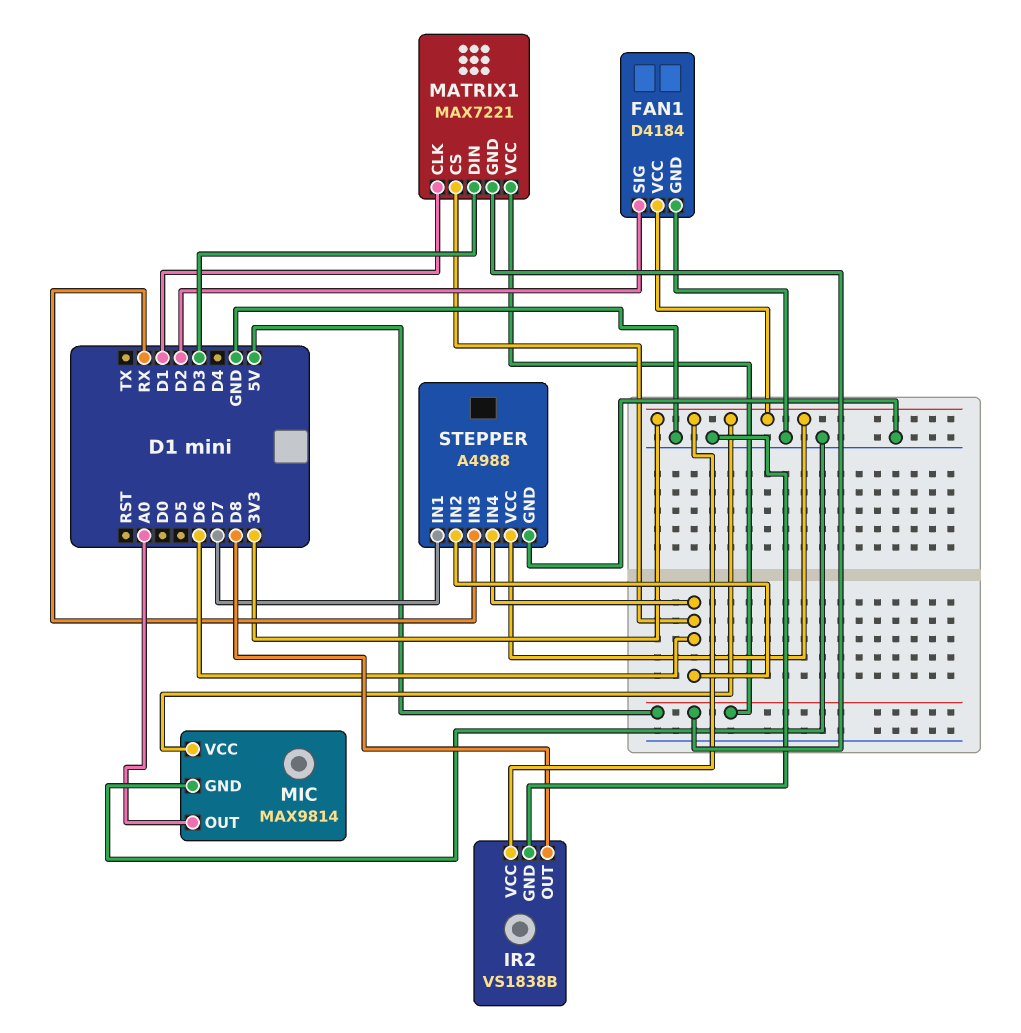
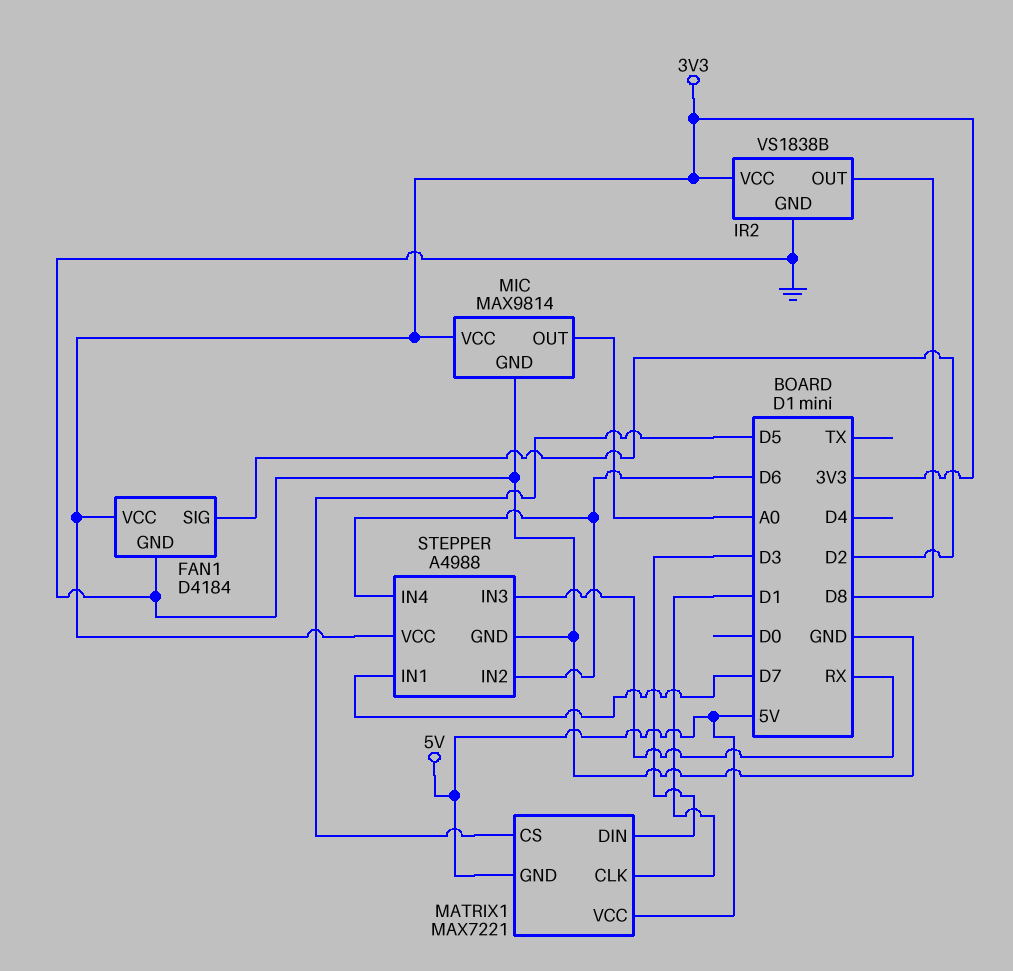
MATRIX1 pin CS: D6 -> D5

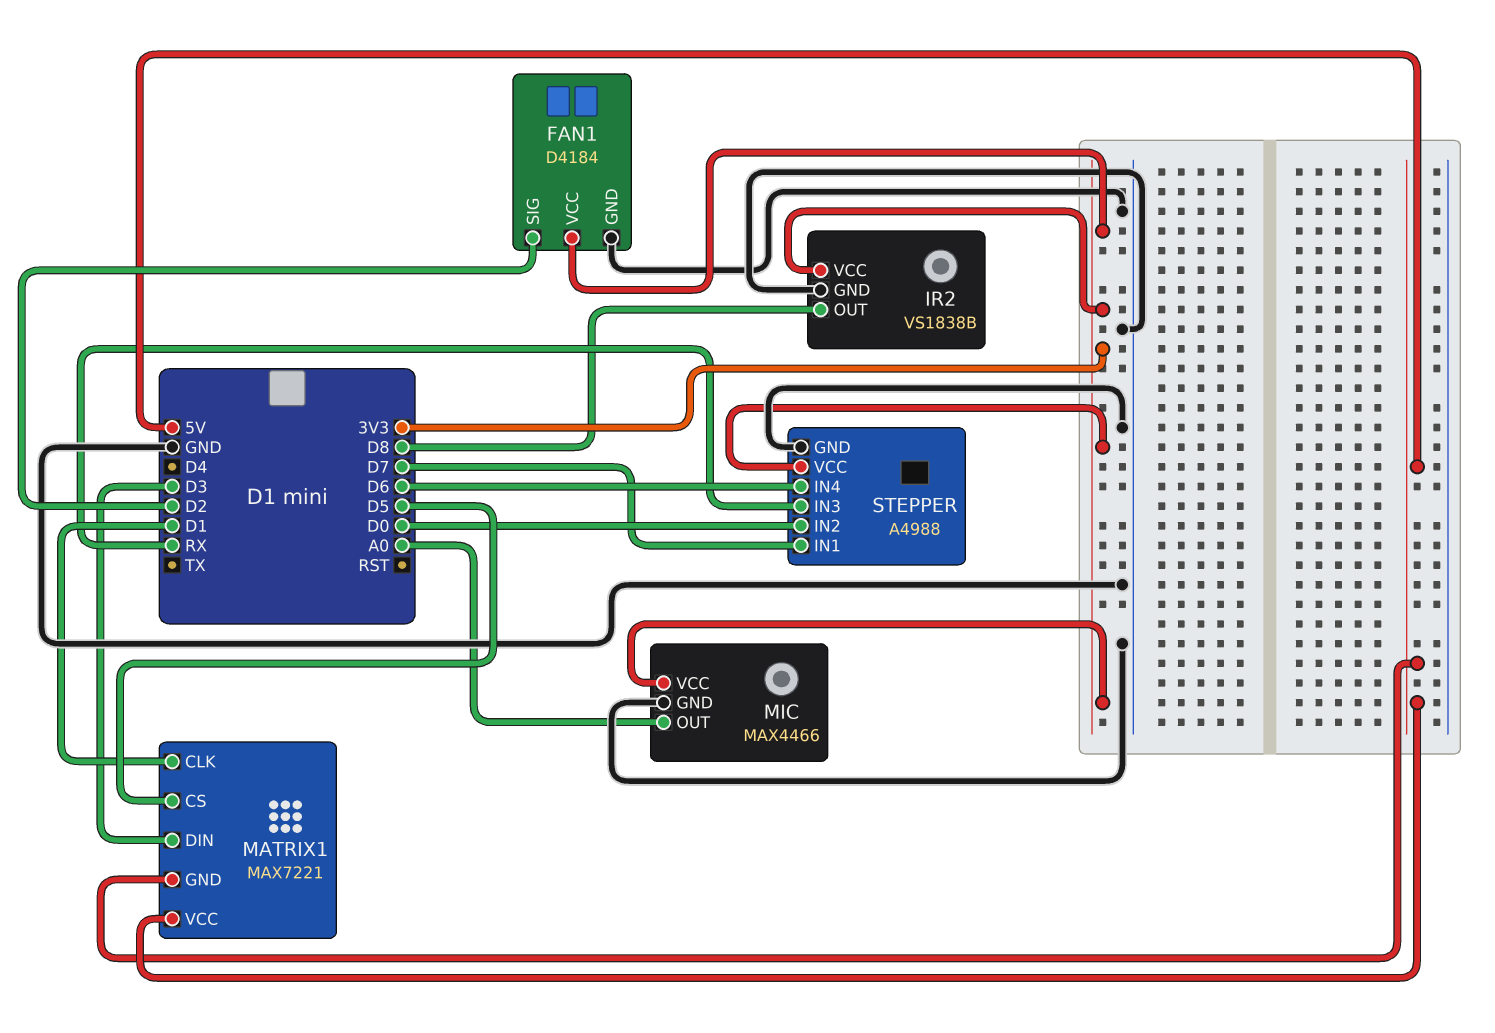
MIC: MAX9814 -> MAX4466
STEPPER pin IN2: D6 -> D0

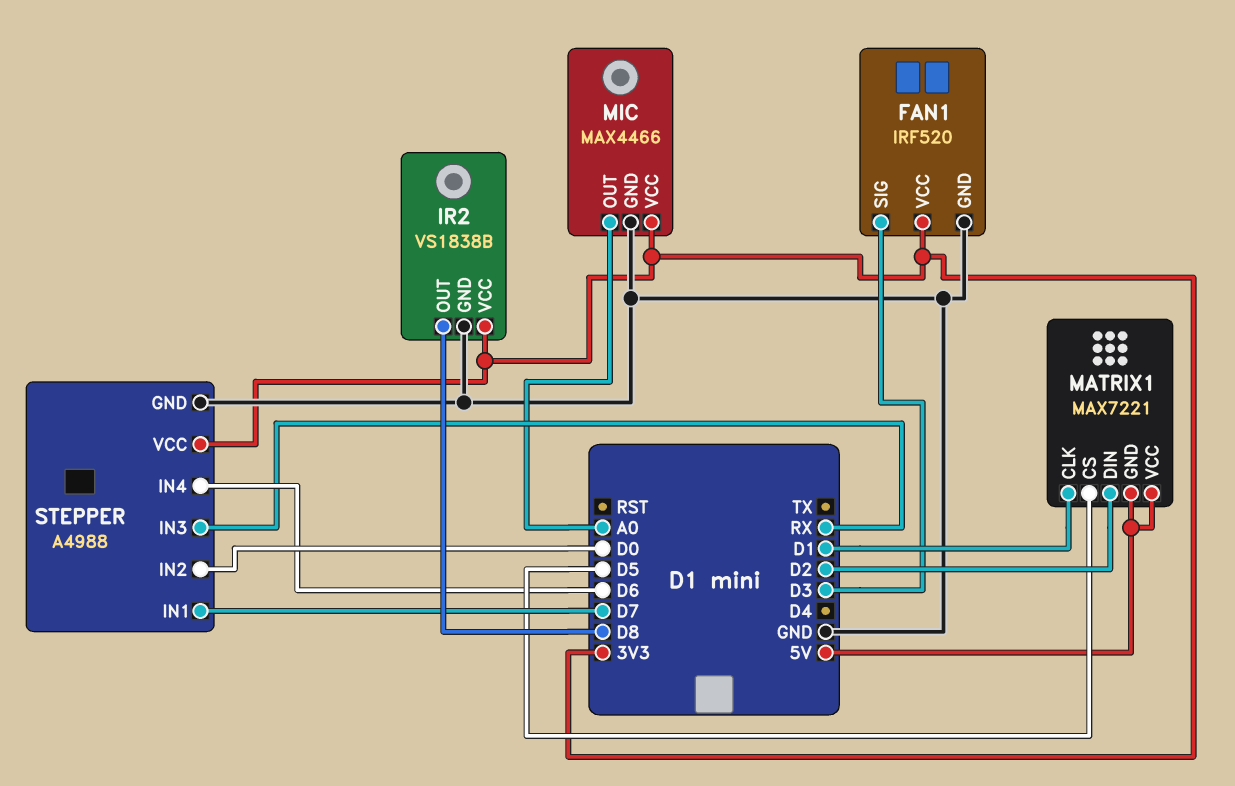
FAN1: D4184 -> IRF520
FAN1 pin SIG: D2 -> D3
MATRIX1 pin DIN: D3 -> D2

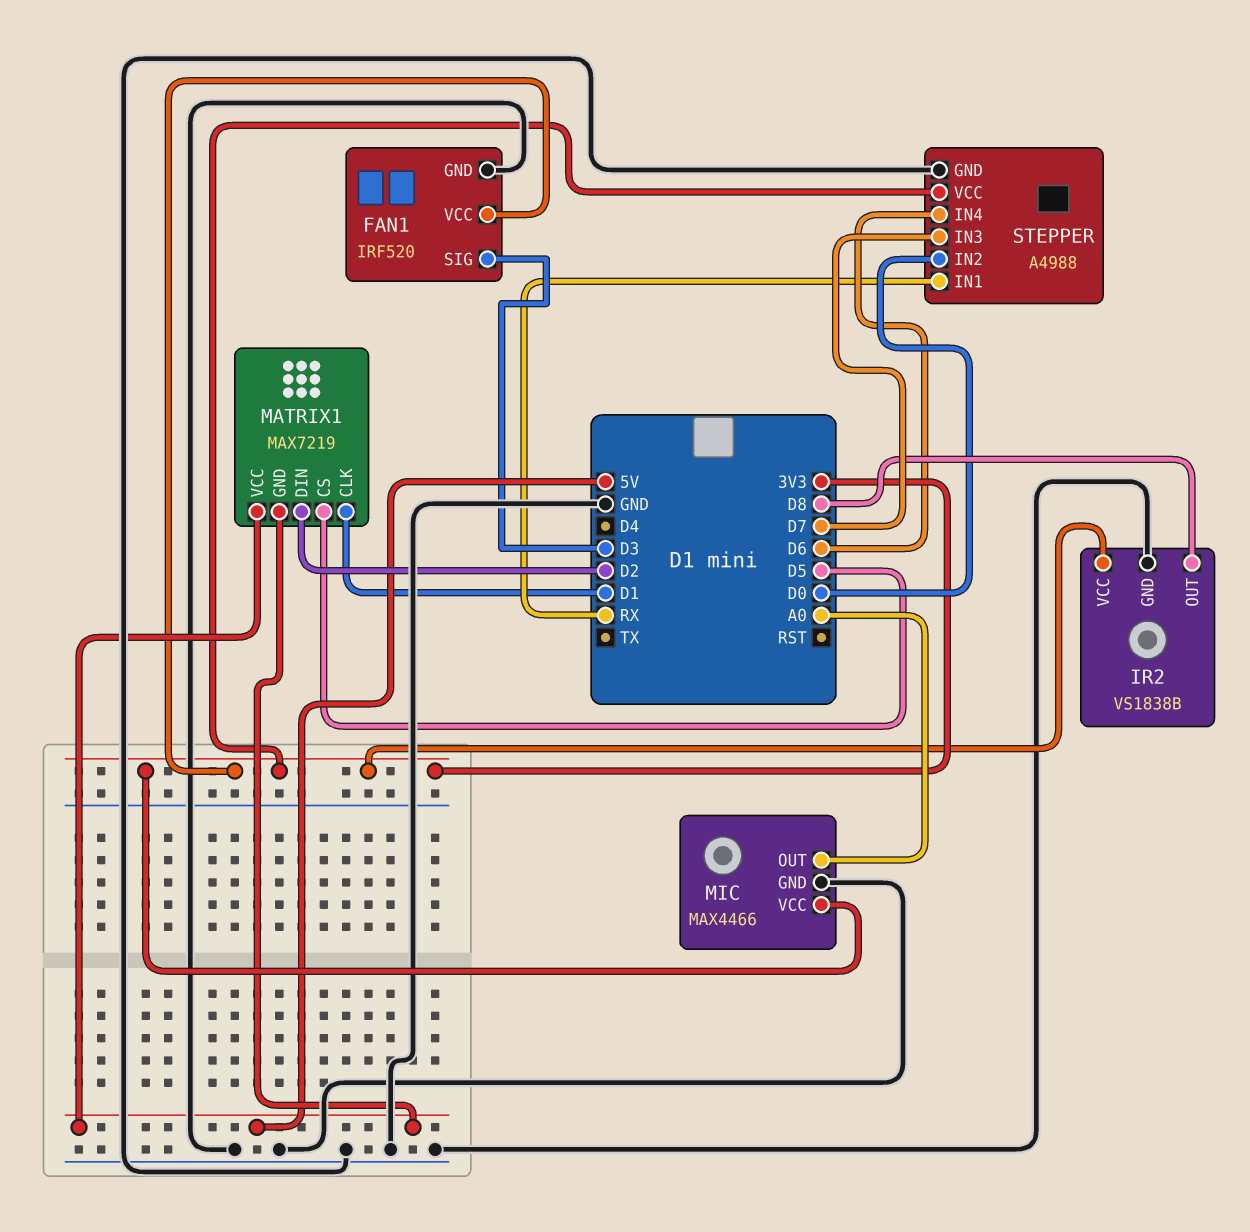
MATRIX1: MAX7221 -> MAX7219
STEPPER pin IN1: D7 -> RX
STEPPER pin IN3: RX -> D7

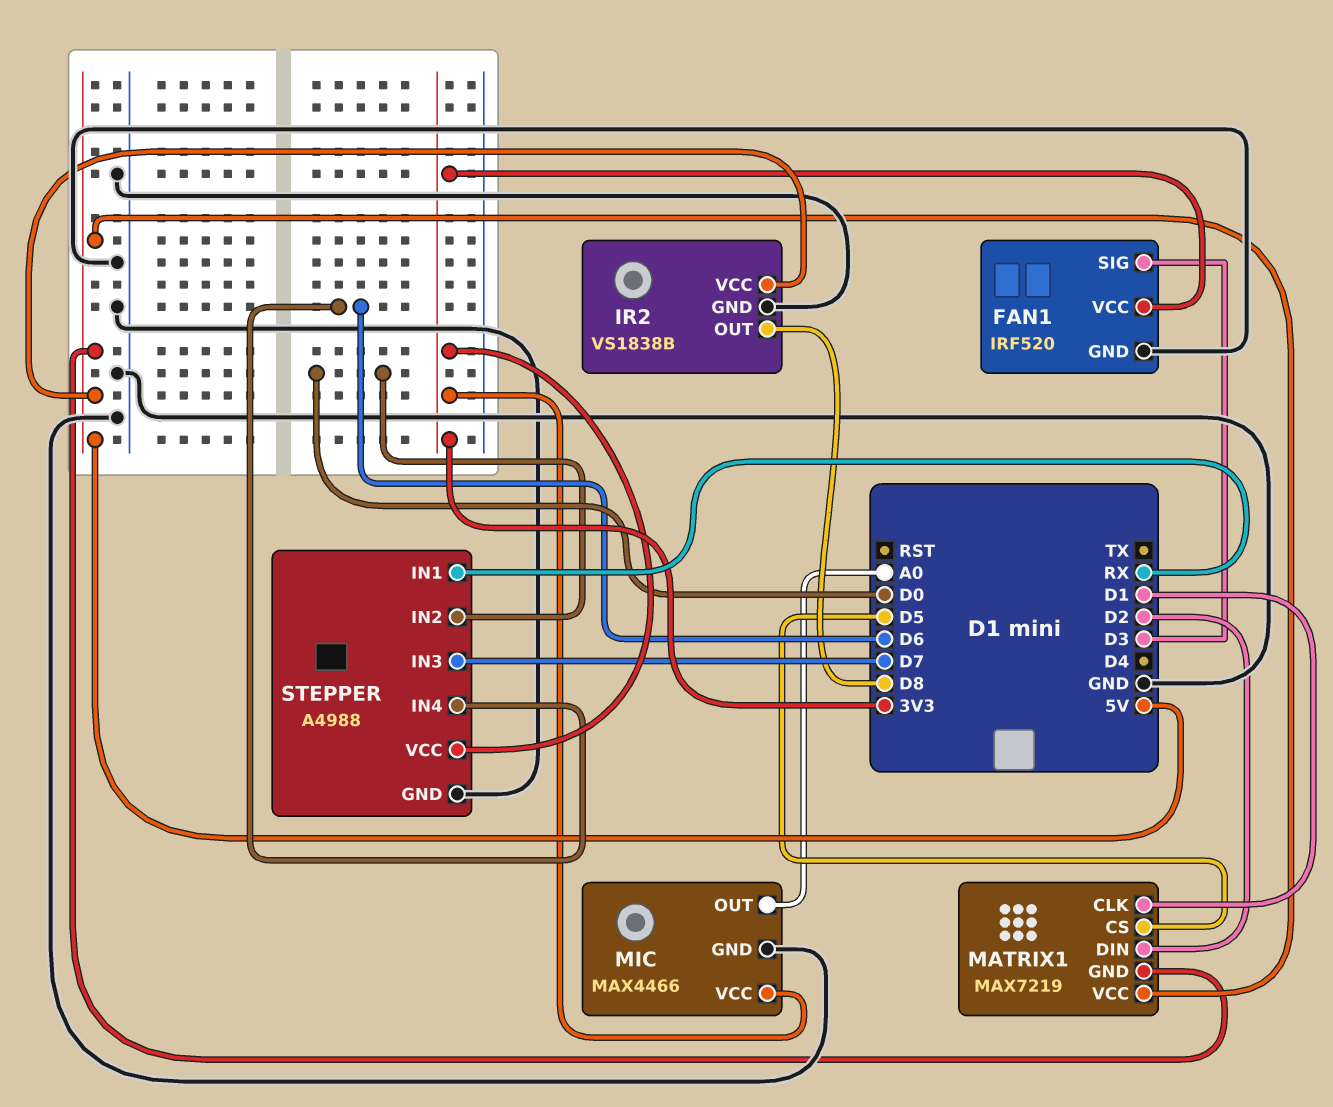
IR2 pin VCC: 3V3 -> 5V

